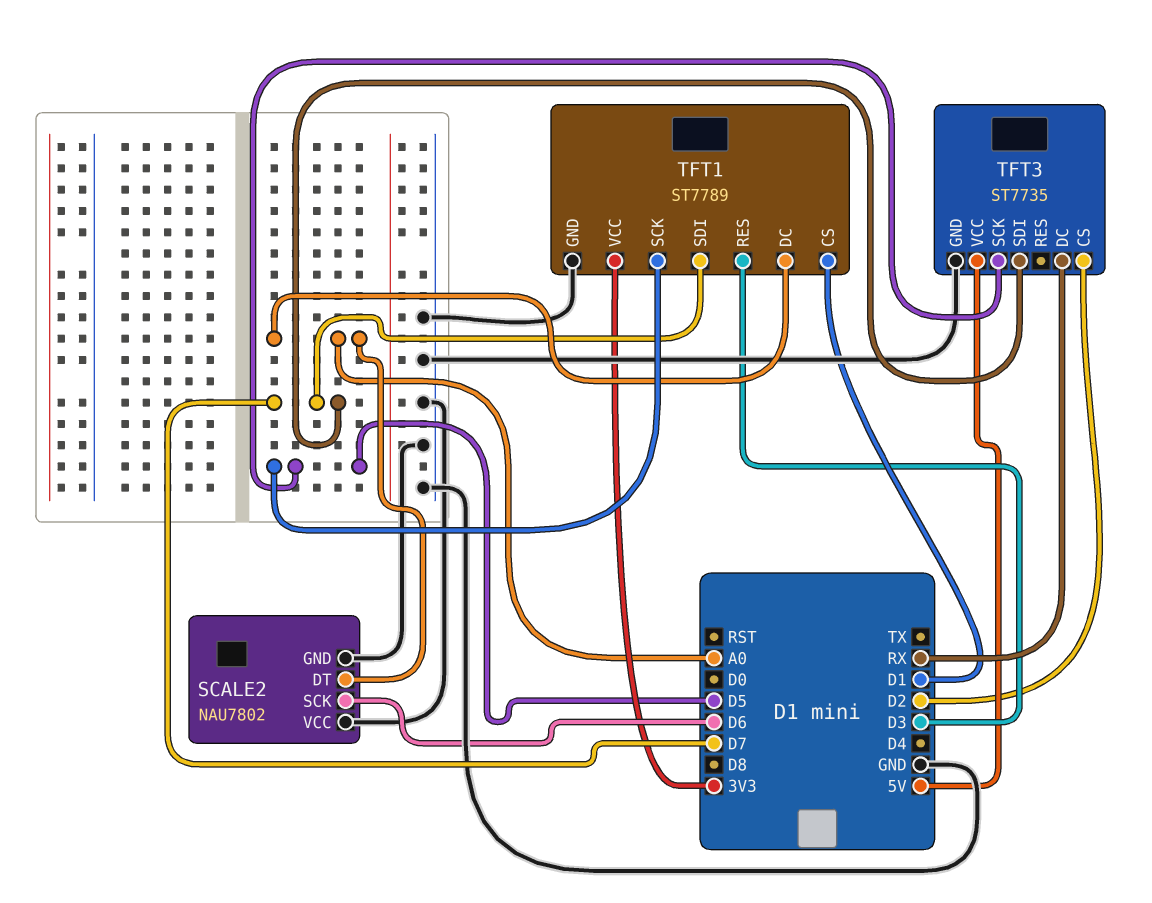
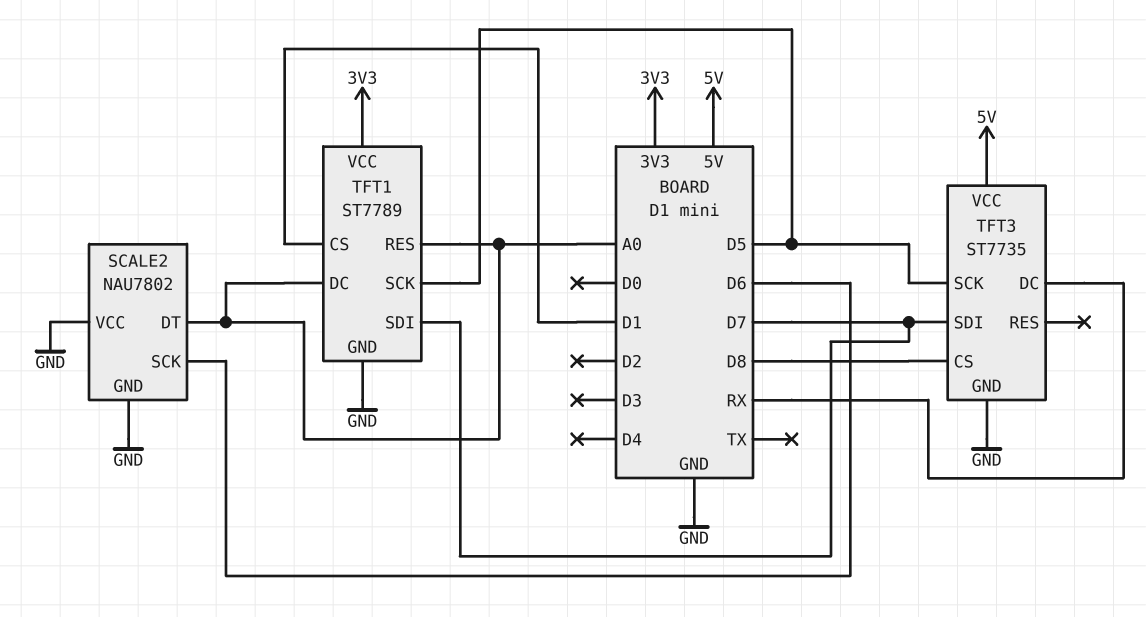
TFT1 pin RES: D3 -> A0
TFT3 pin CS: D2 -> D8

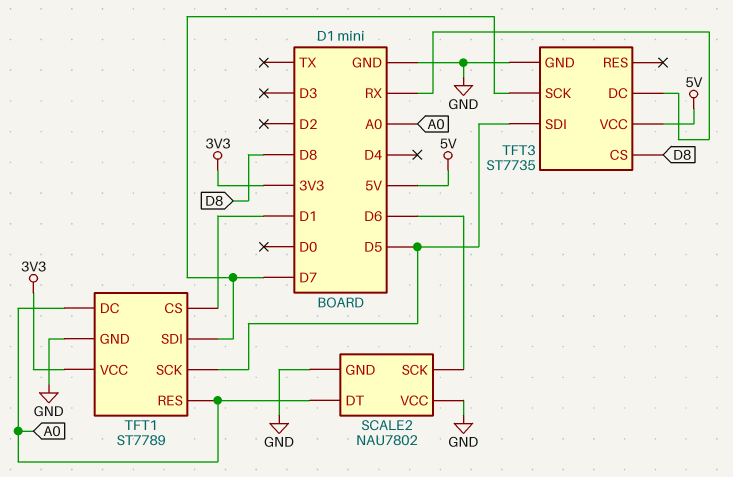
TFT3 pin SCK: D5 -> D7
TFT3 pin SDI: D7 -> D5

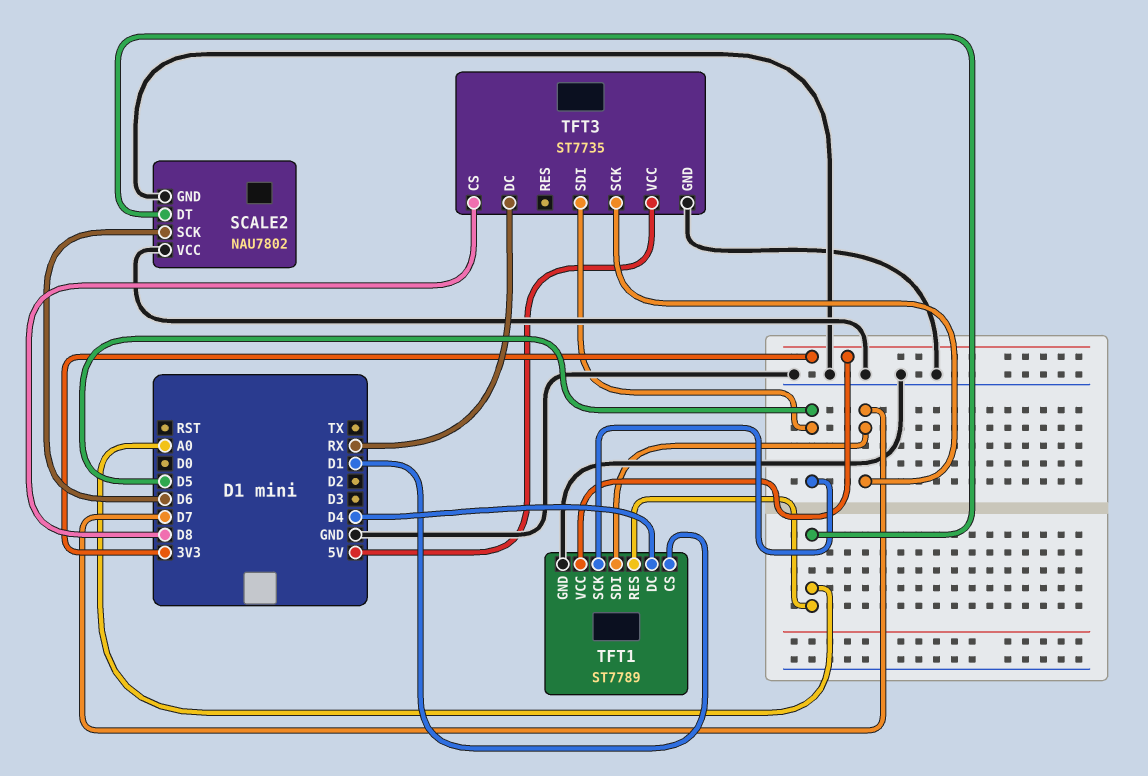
TFT1 pin DC: A0 -> D4

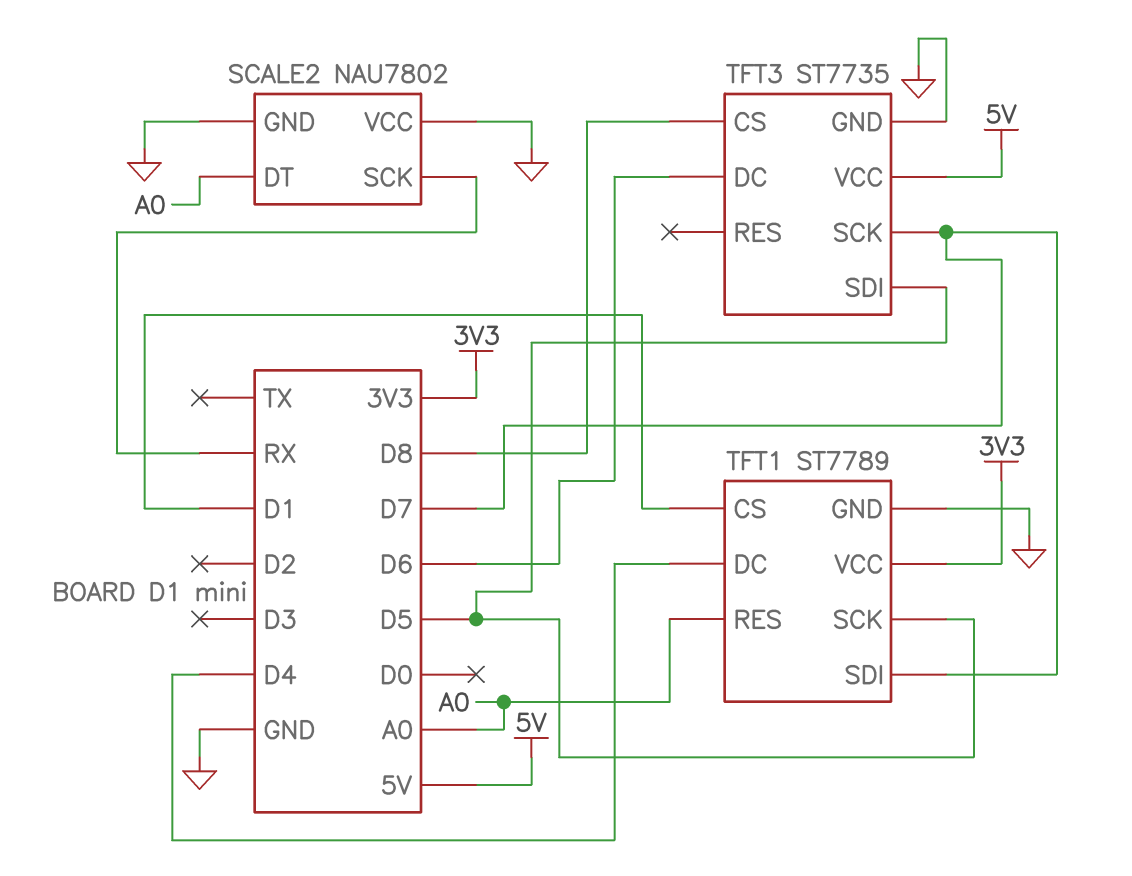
SCALE2 pin SCK: D6 -> RX
TFT3 pin DC: RX -> D6

